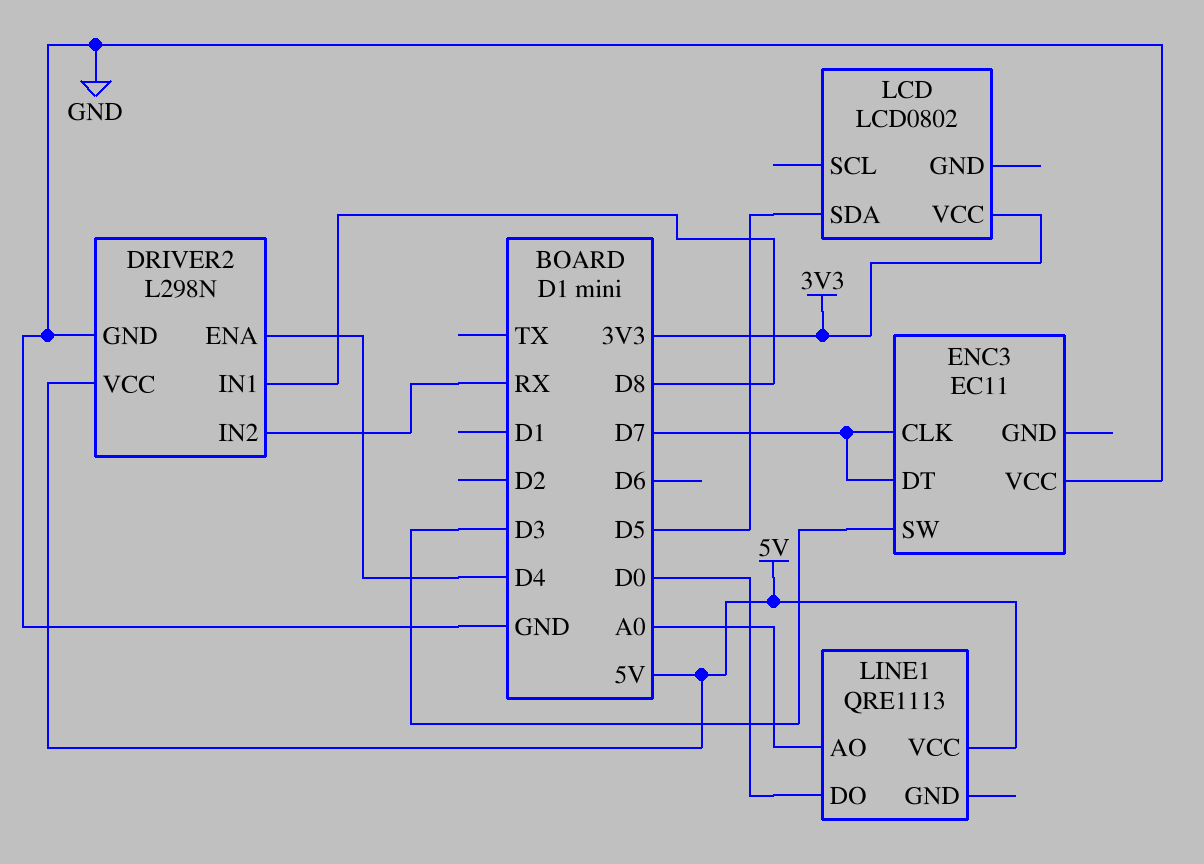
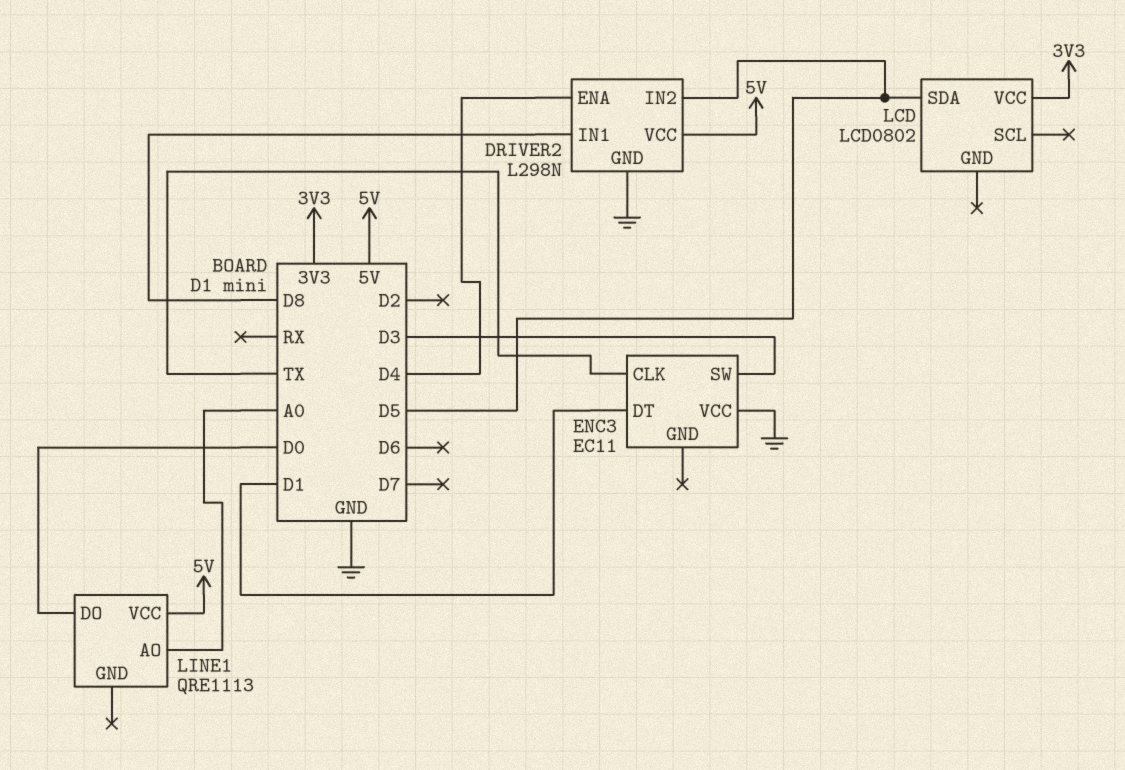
DRIVER2 pin IN2: RX -> D5
ENC3 pin CLK: D7 -> TX
ENC3 pin DT: D7 -> D1

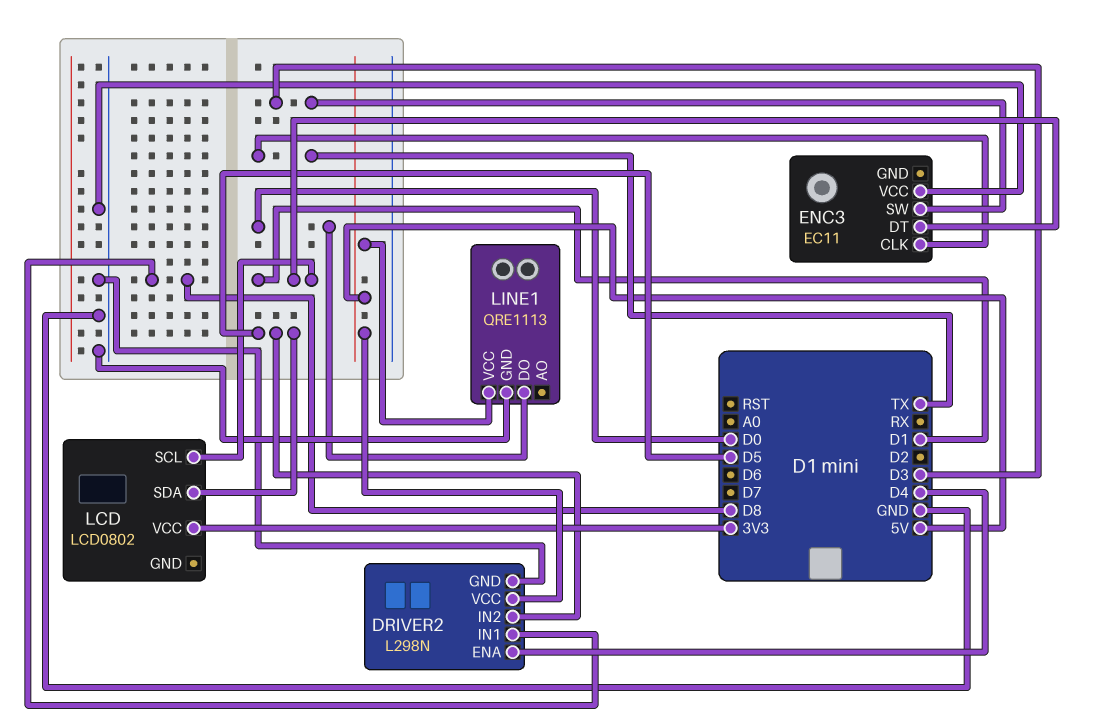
LCD pin SCL: none -> D1
LINE1 pin AO: A0 -> none
LINE1 pin GND: none -> GND

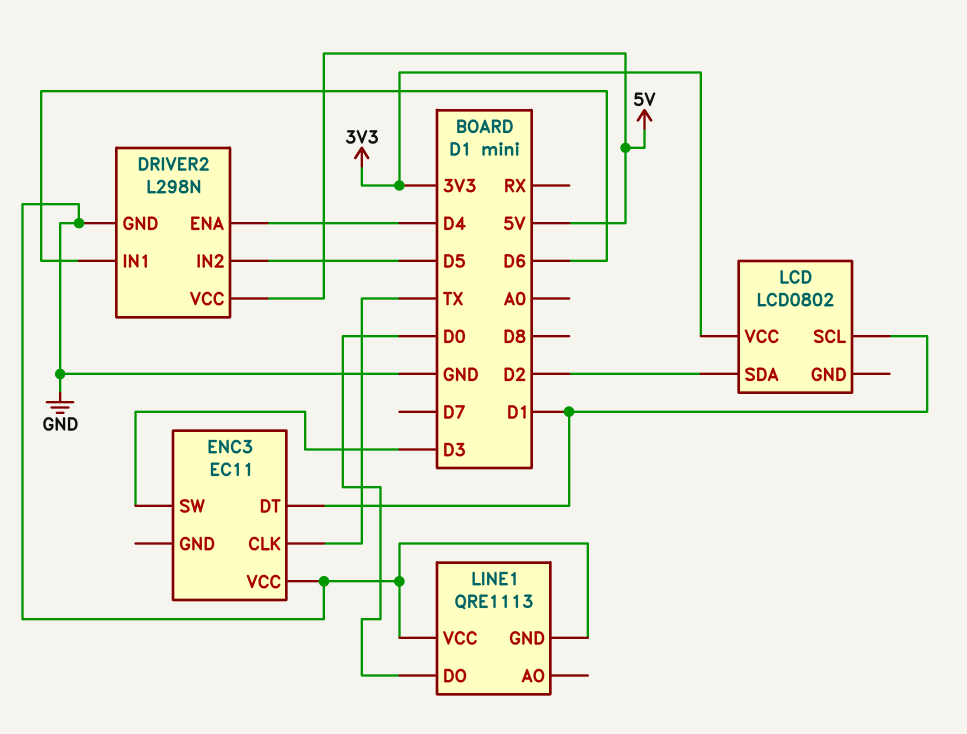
DRIVER2 pin IN1: D8 -> D6
LCD pin SDA: D5 -> D2
LINE1 pin VCC: 5V -> GND

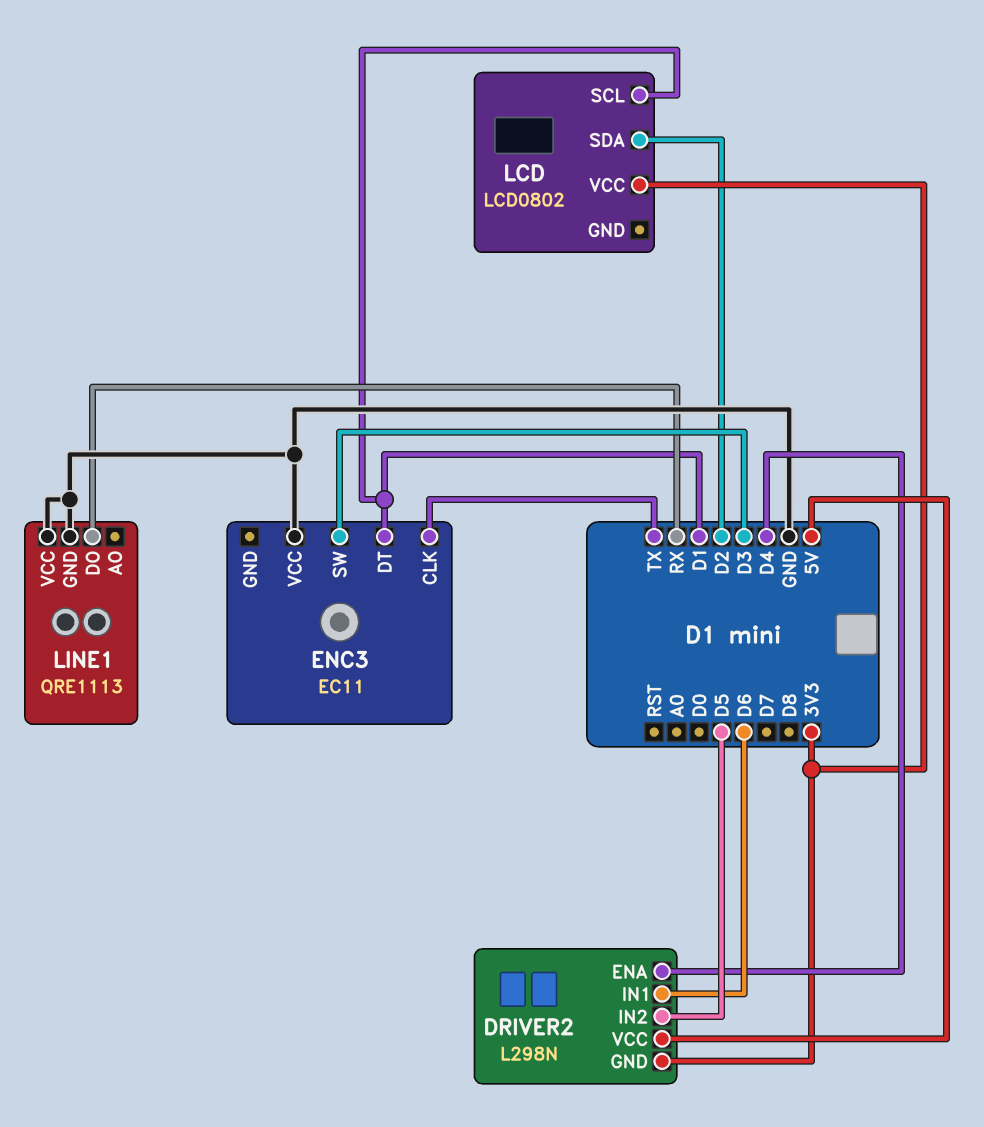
DRIVER2 pin GND: GND -> 3V3
LINE1 pin DO: D0 -> RX

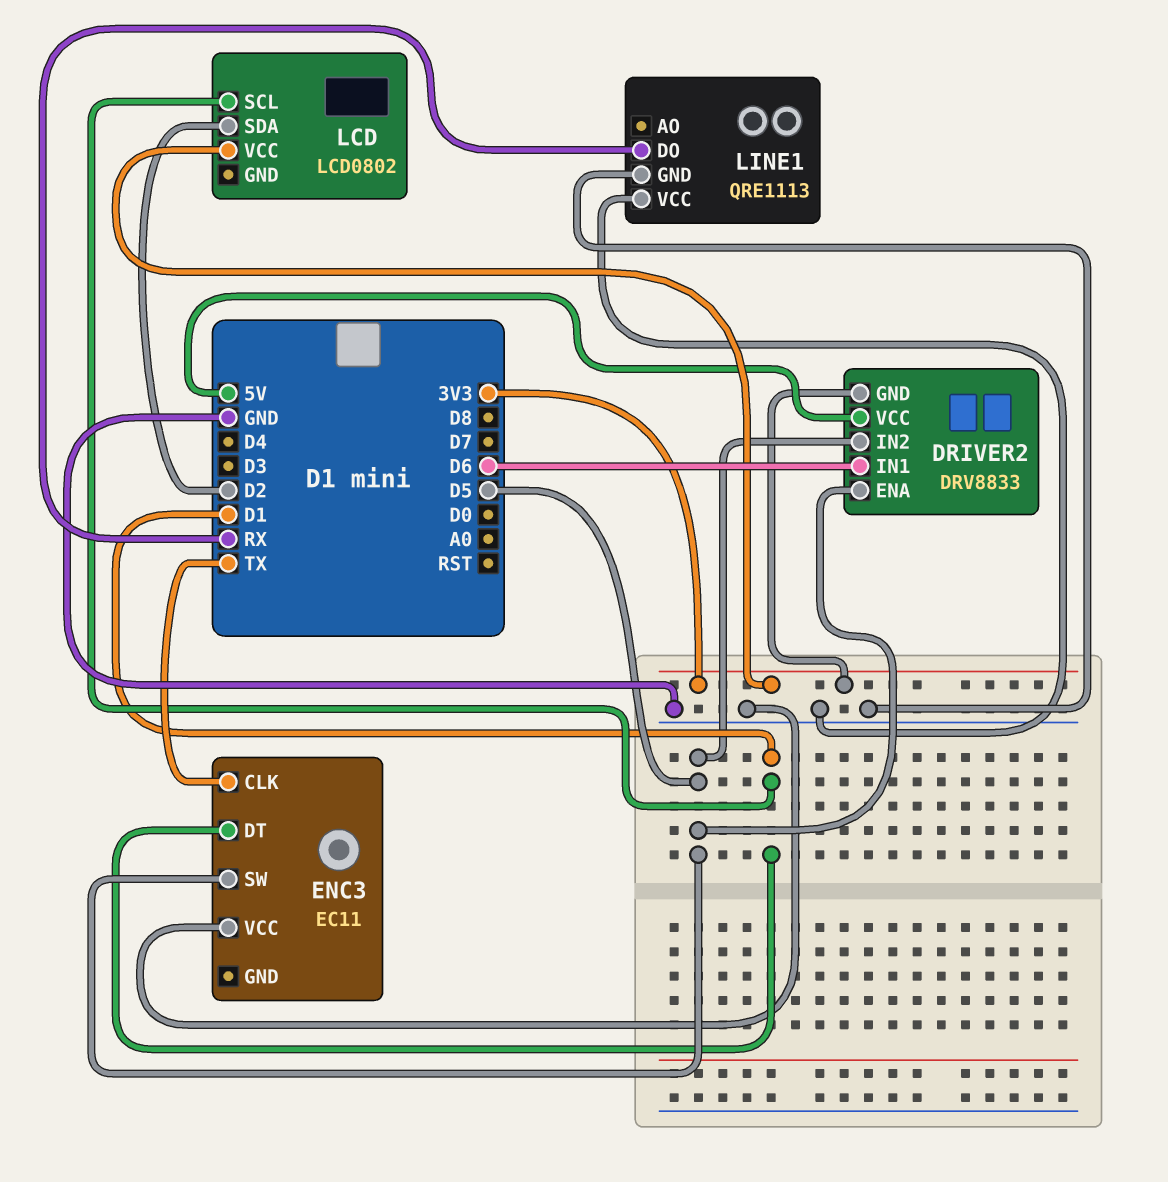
DRIVER2: L298N -> DRV8833
DRIVER2 pin ENA: D4 -> D5
ENC3 pin SW: D3 -> D5

